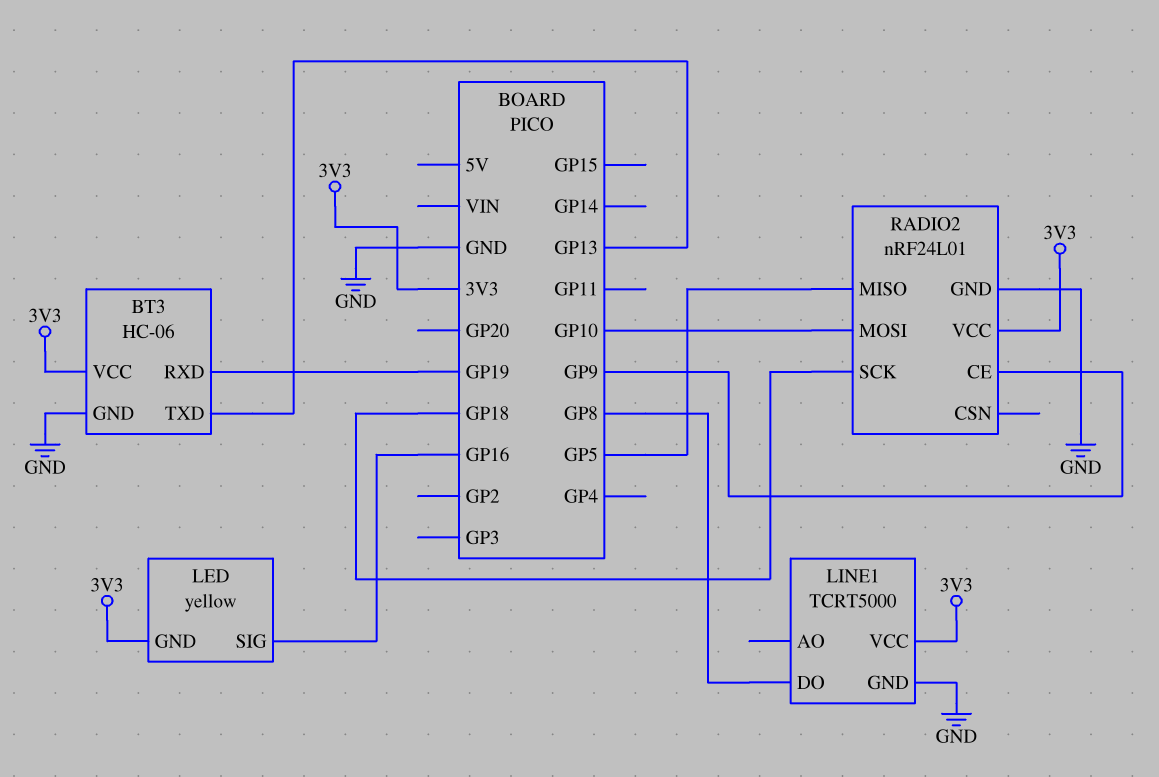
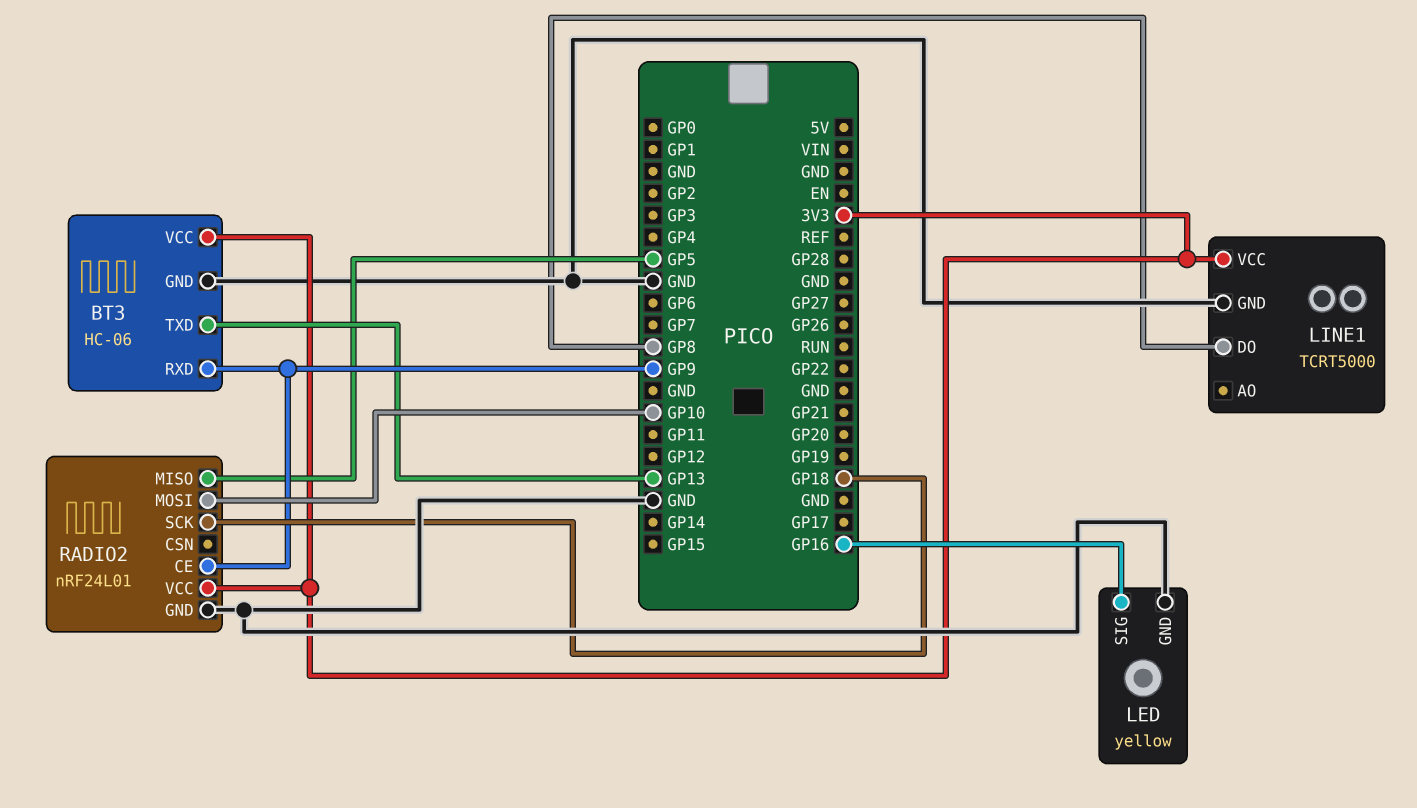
BT3 pin RXD: GP19 -> GP9
LED pin GND: 3V3 -> GND

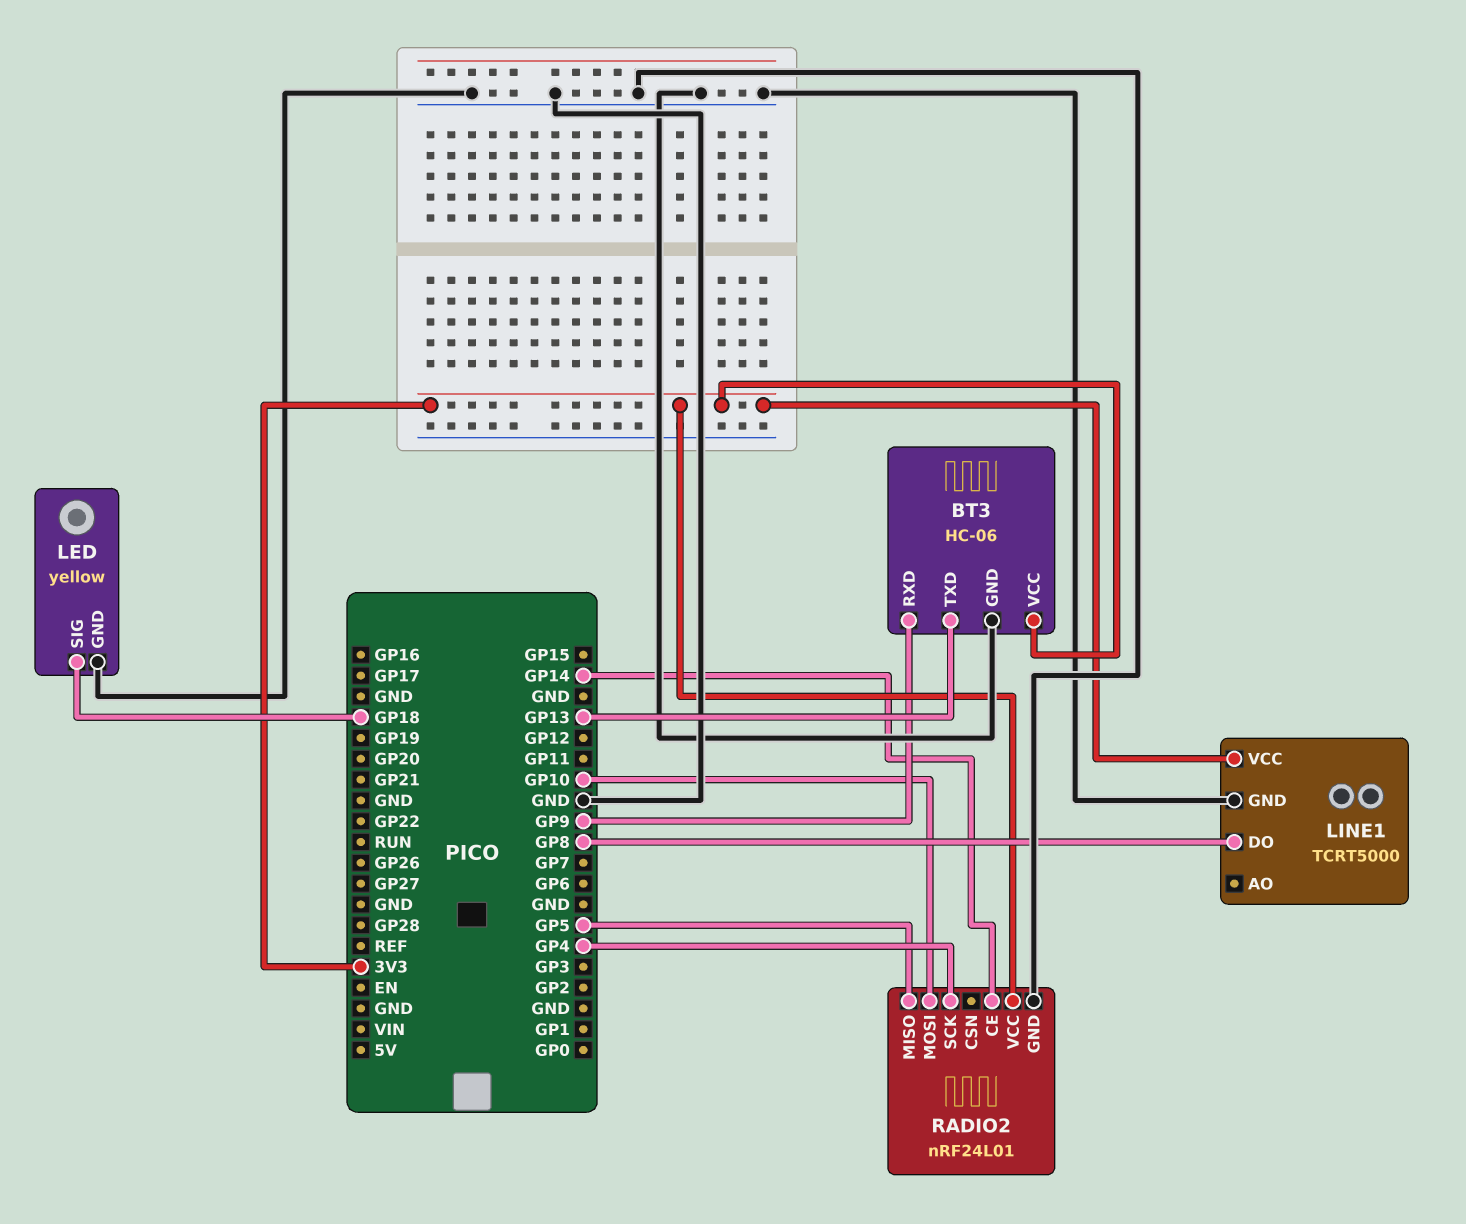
LED pin SIG: GP16 -> GP18
RADIO2 pin CE: GP9 -> GP14
RADIO2 pin SCK: GP18 -> GP4

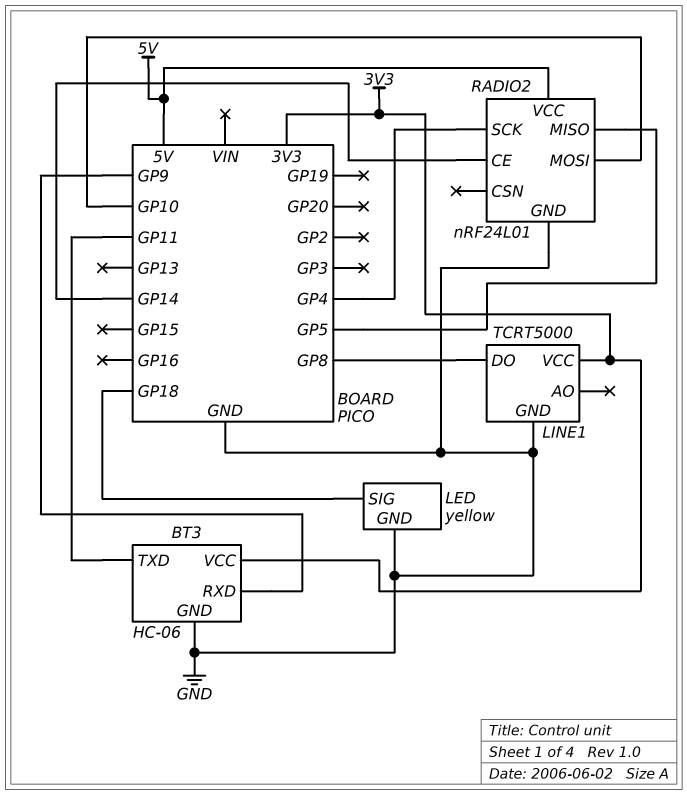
BT3 pin TXD: GP13 -> GP11
RADIO2 pin VCC: 3V3 -> 5V

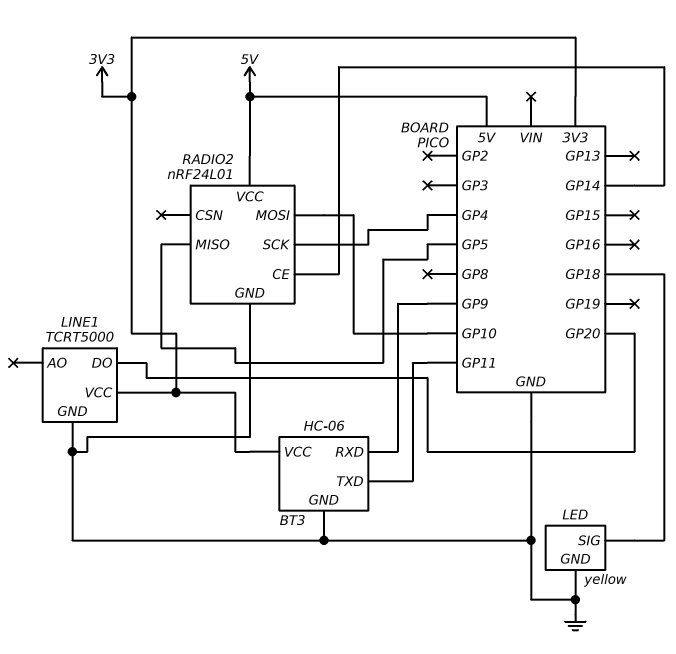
LINE1 pin DO: GP8 -> GP20

